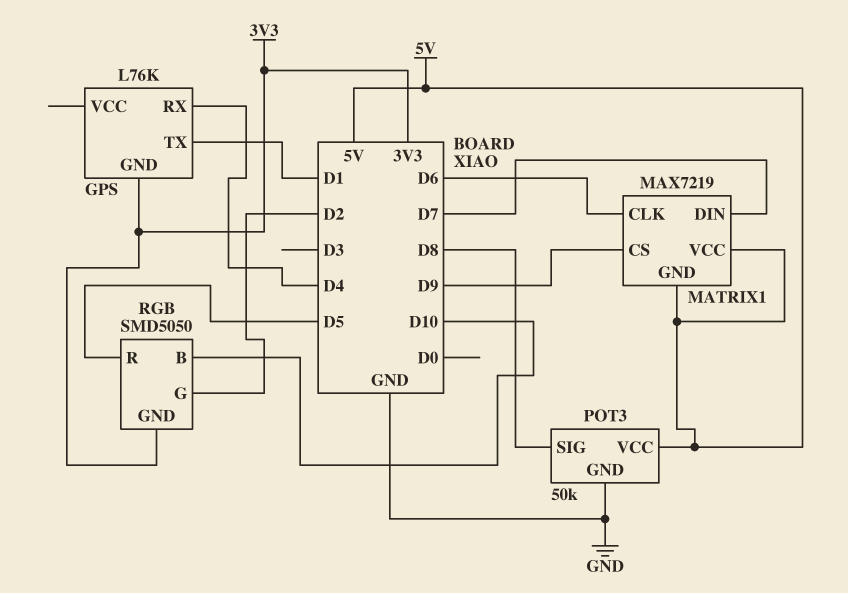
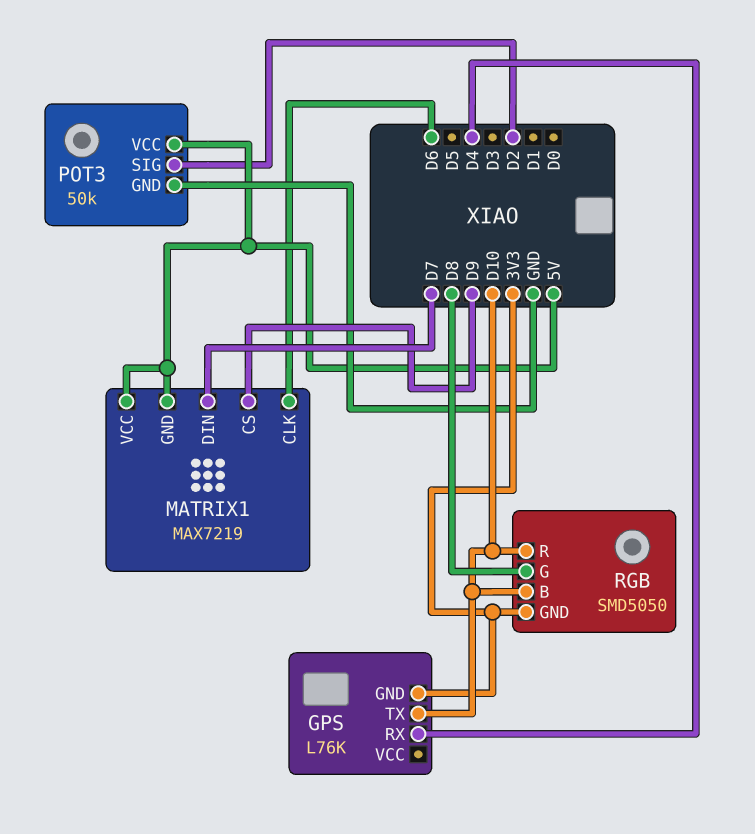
GPS pin TX: D1 -> D10
POT3 pin SIG: D8 -> D2
RGB pin G: D2 -> D8
RGB pin R: D5 -> D10

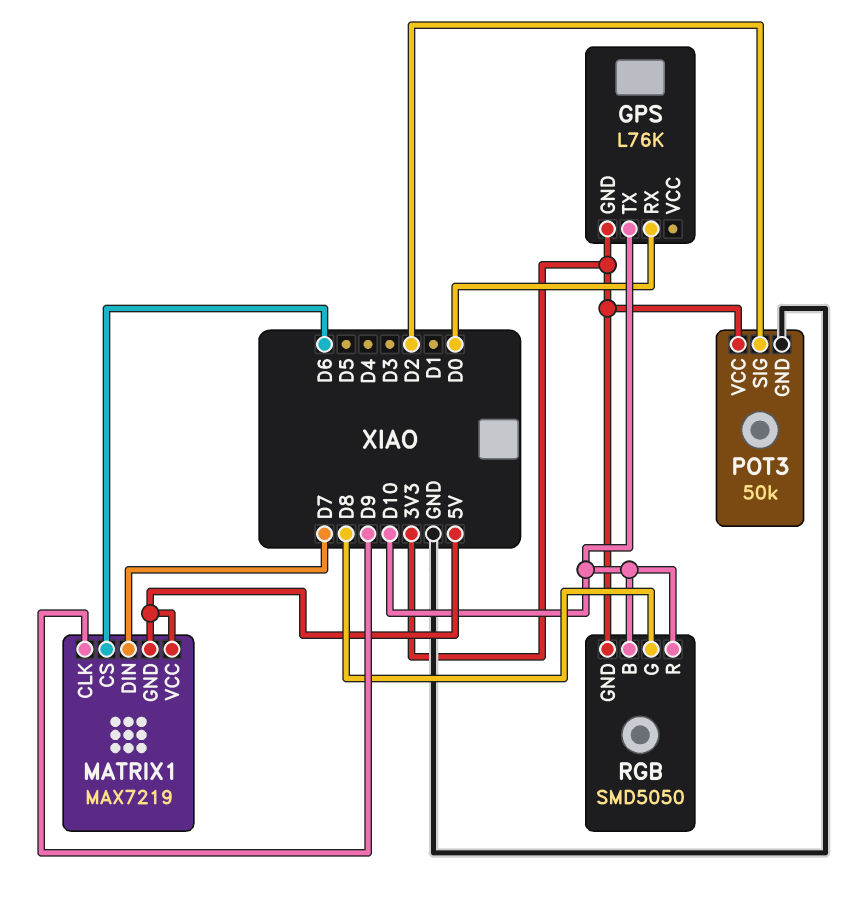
GPS pin RX: D4 -> D0
MATRIX1 pin CLK: D6 -> D9
MATRIX1 pin CS: D9 -> D6
POT3 pin VCC: 5V -> 3V3

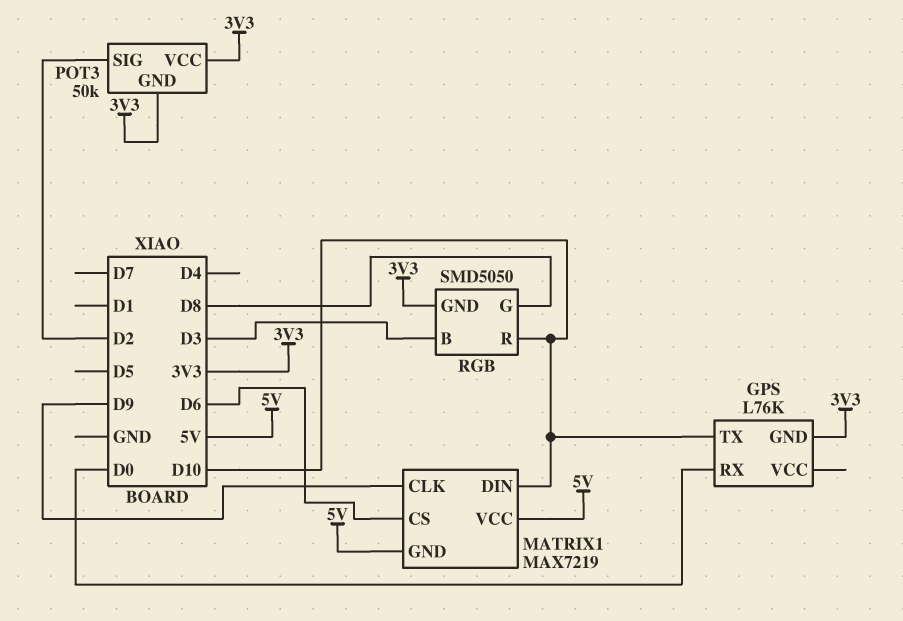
MATRIX1 pin DIN: D7 -> D10
POT3 pin GND: GND -> 3V3
RGB pin B: D10 -> D3

